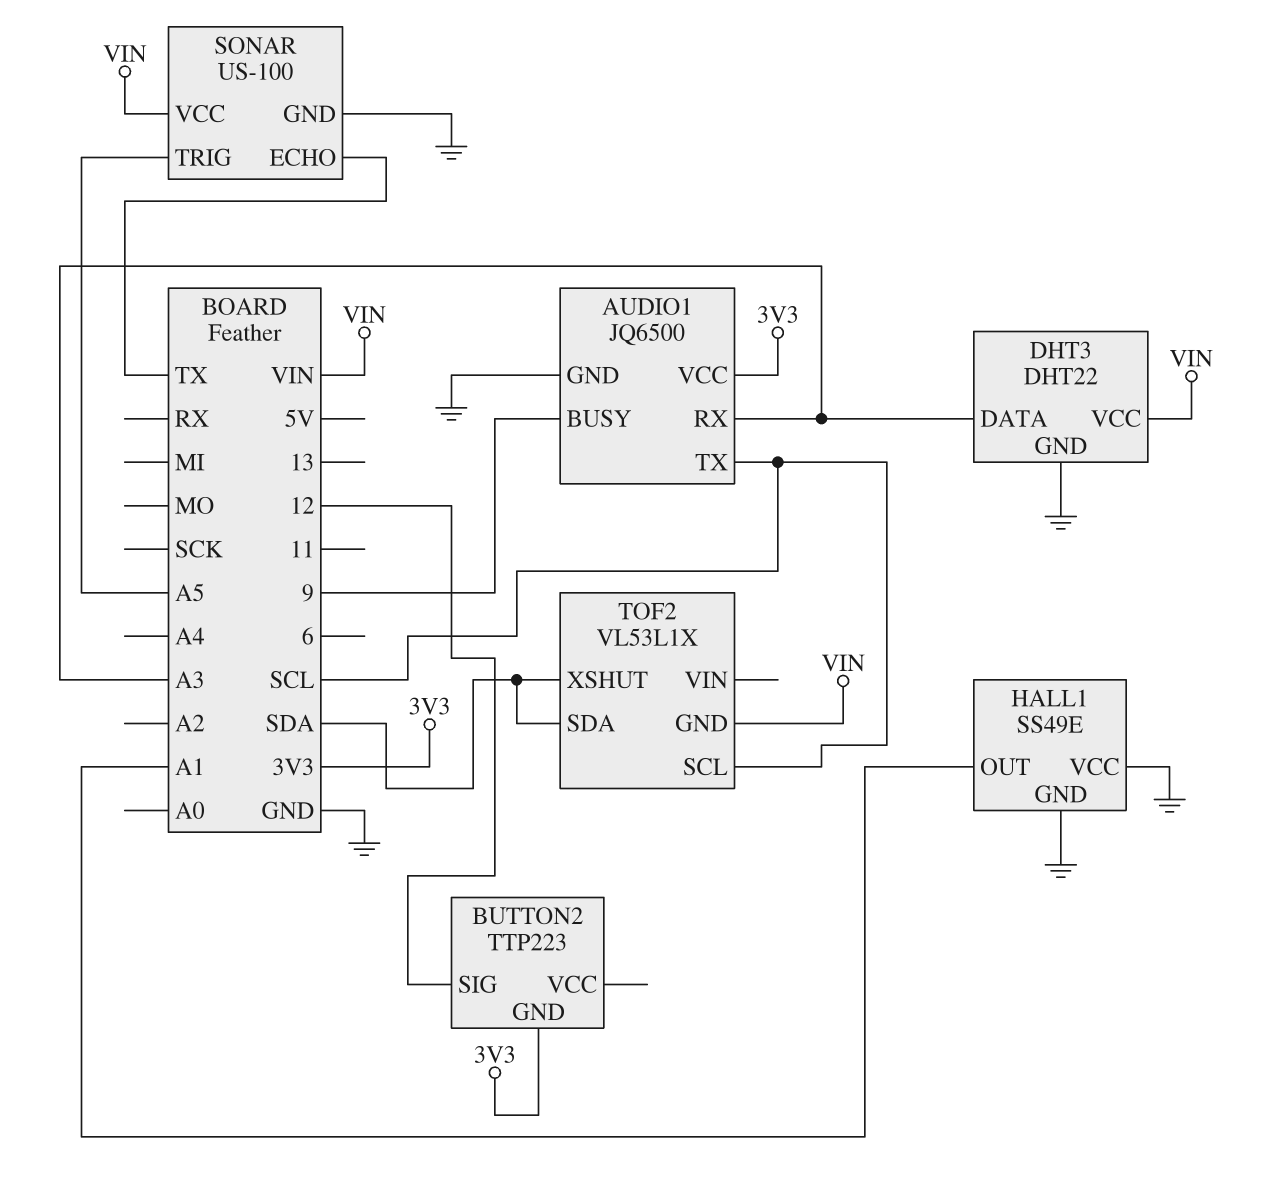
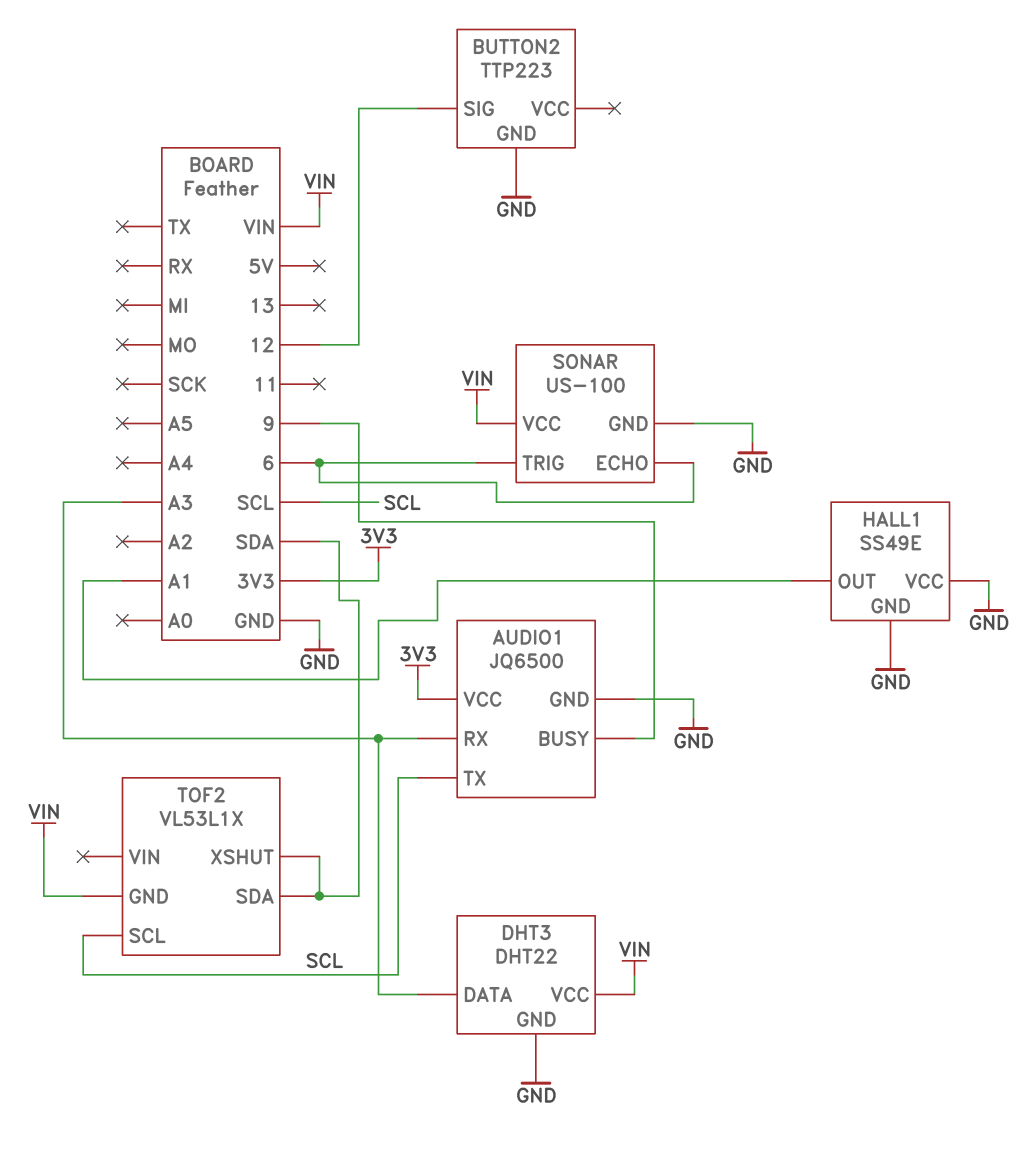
BUTTON2 pin GND: 3V3 -> GND
SONAR pin ECHO: TX -> 6
SONAR pin TRIG: A5 -> 6

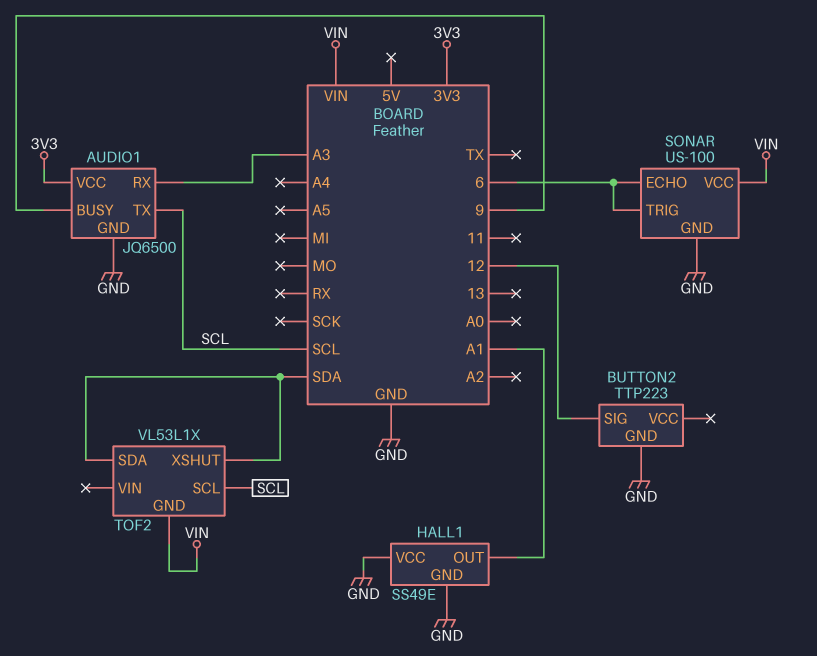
DHT3: DHT22 -> none
DHT3 pin DATA: A3 -> none
DHT3 pin GND: GND -> none
DHT3 pin VCC: VIN -> none

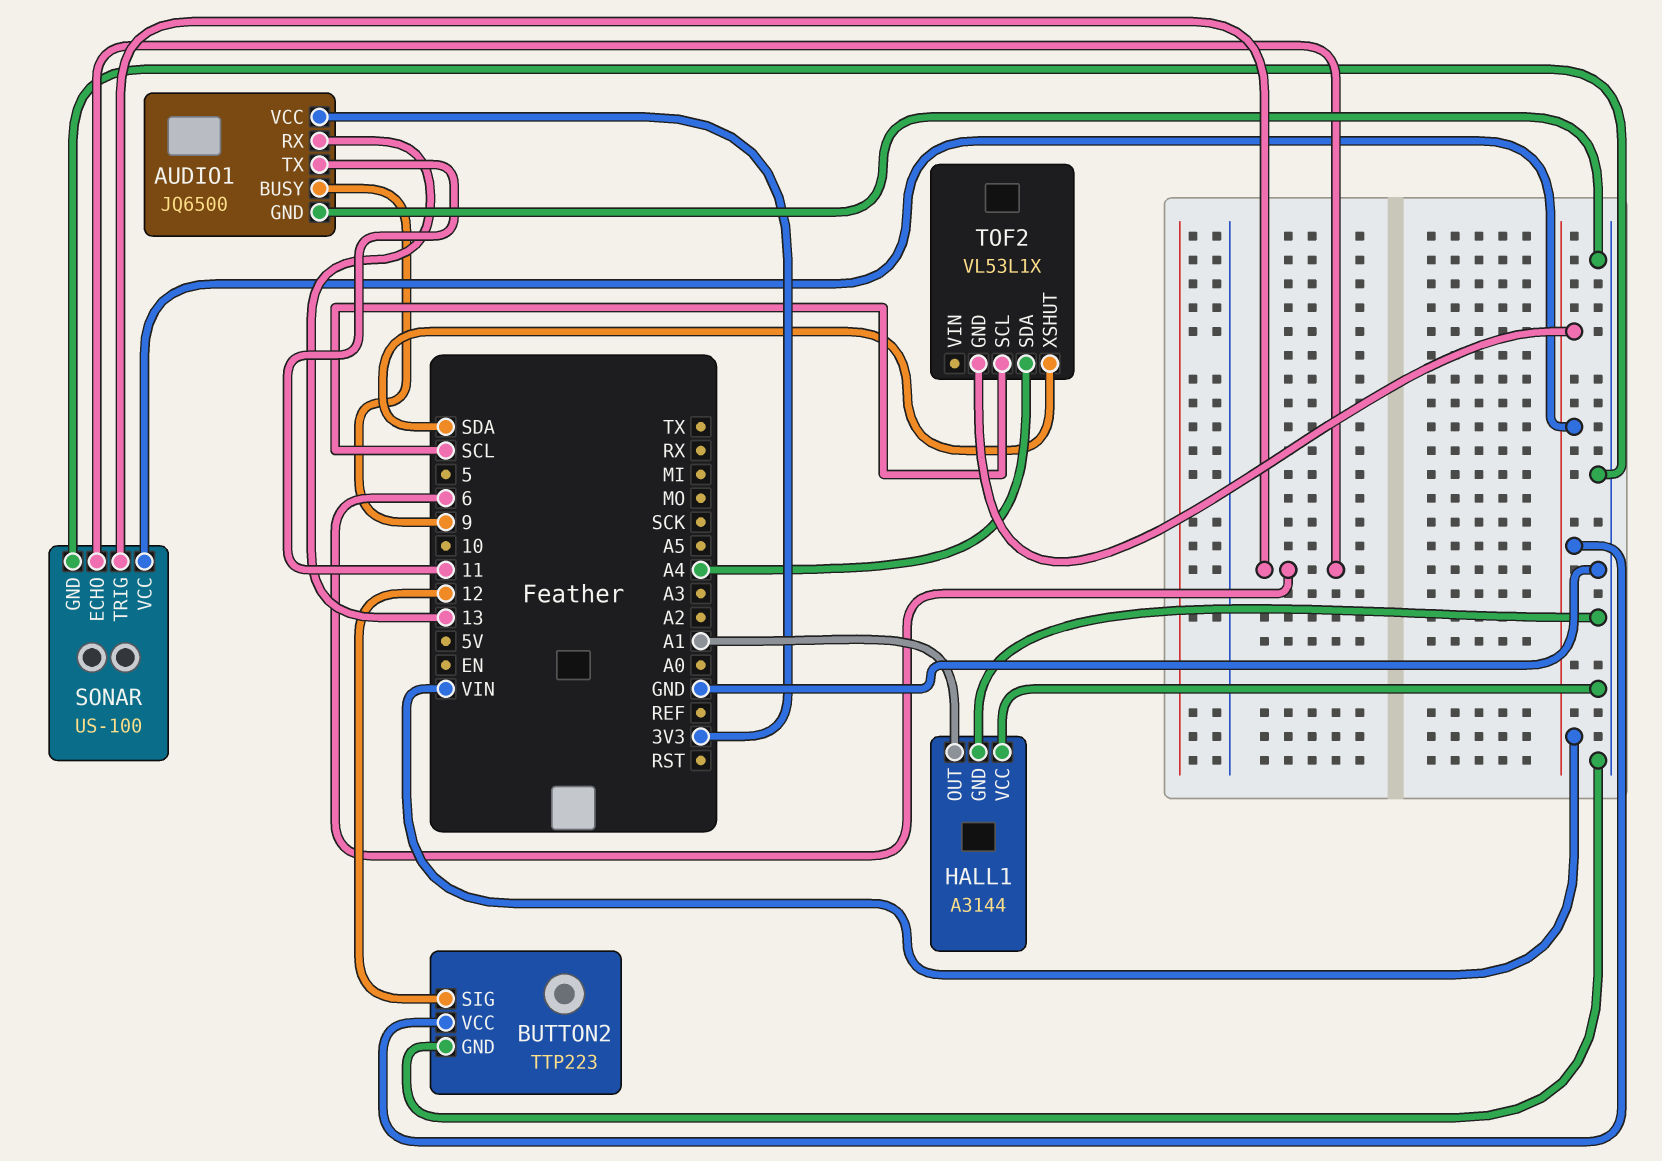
AUDIO1 pin RX: A3 -> 13
AUDIO1 pin TX: SCL -> 11
BUTTON2 pin VCC: none -> VIN
HALL1: SS49E -> A3144
TOF2 pin SDA: SDA -> A4

